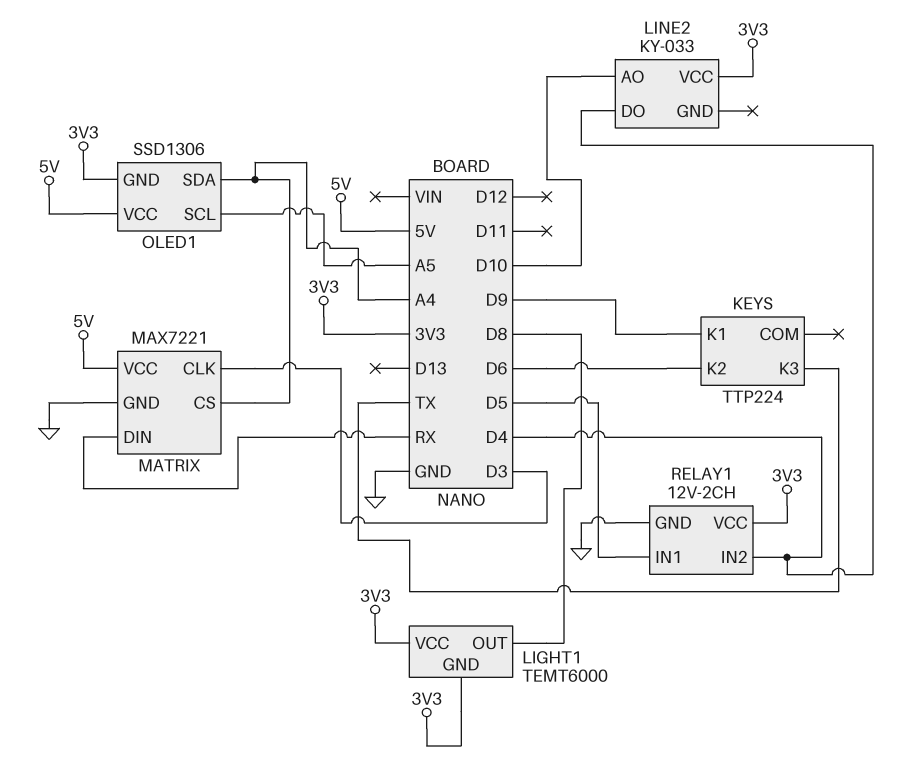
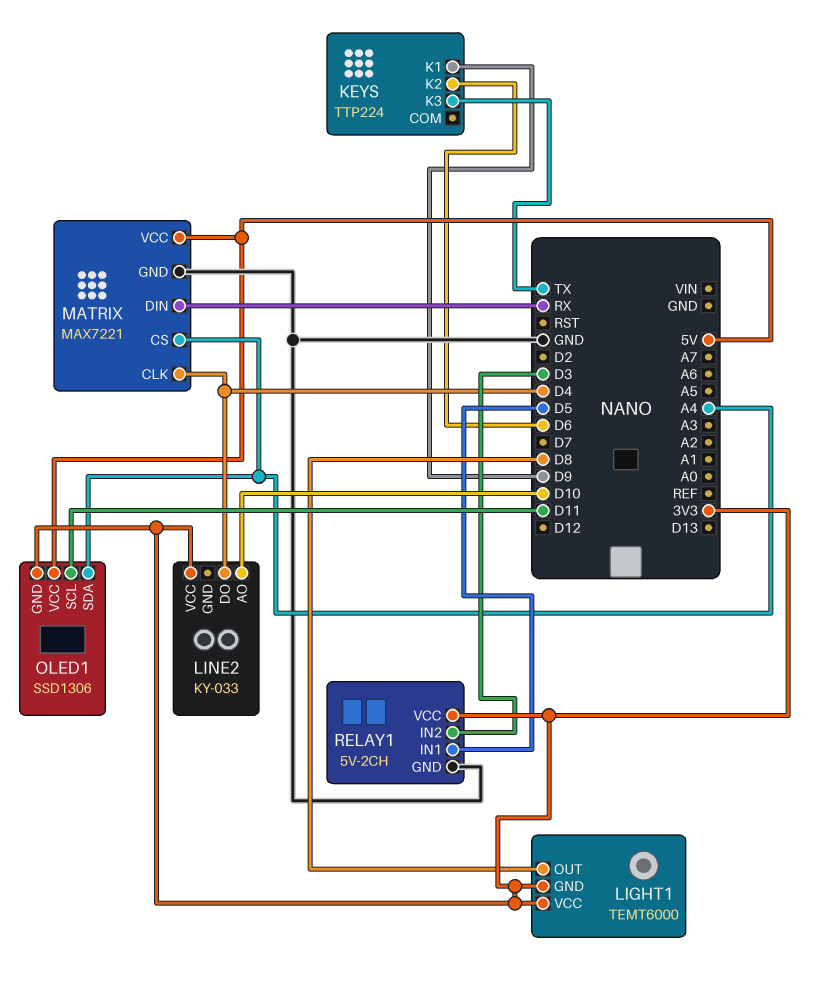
MATRIX pin CLK: D3 -> D4
OLED1 pin SCL: A5 -> D11
RELAY1: 12V-2CH -> 5V-2CH
RELAY1 pin IN2: D4 -> D3

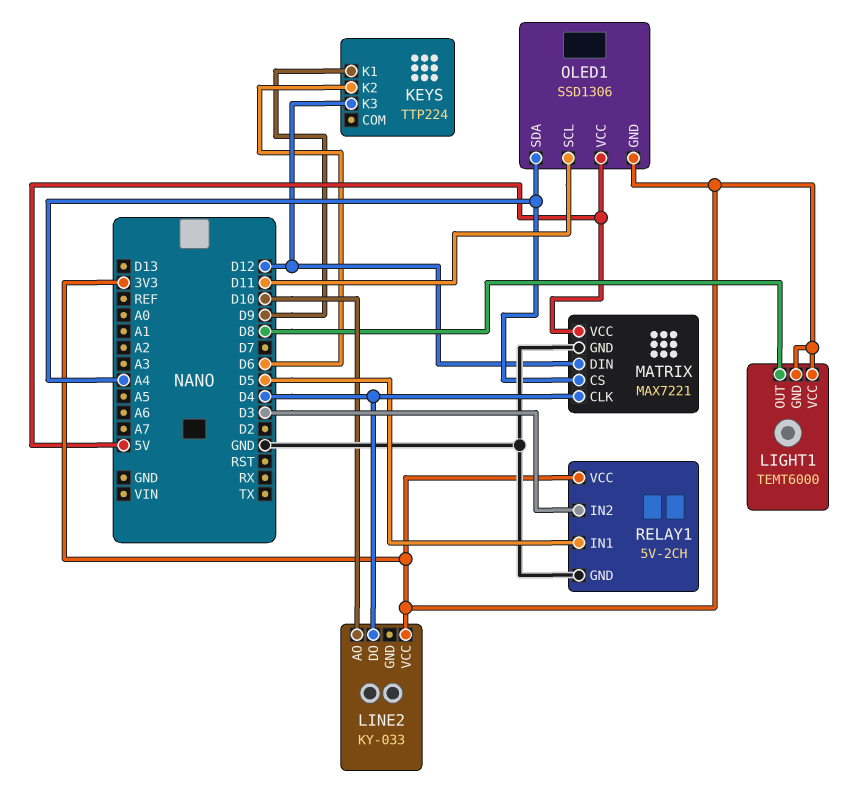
KEYS pin K3: TX -> D12
MATRIX pin DIN: RX -> D12

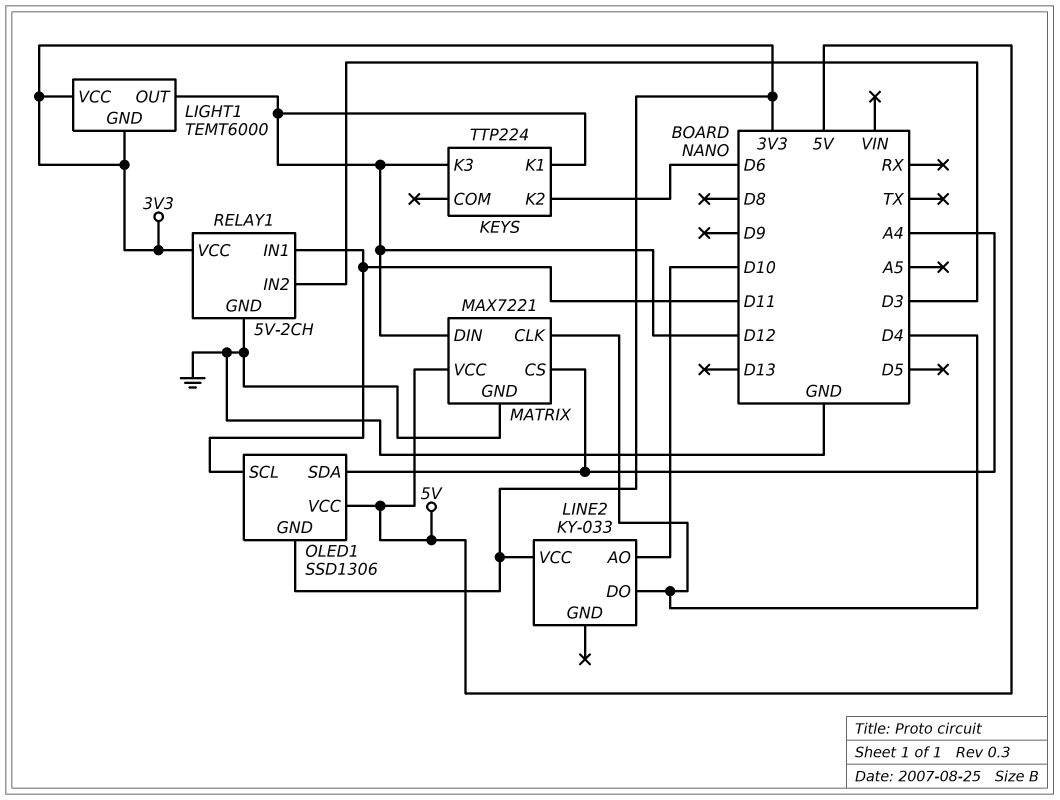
KEYS pin K1: D9 -> D12
LIGHT1 pin OUT: D8 -> D12
RELAY1 pin IN1: D5 -> D11

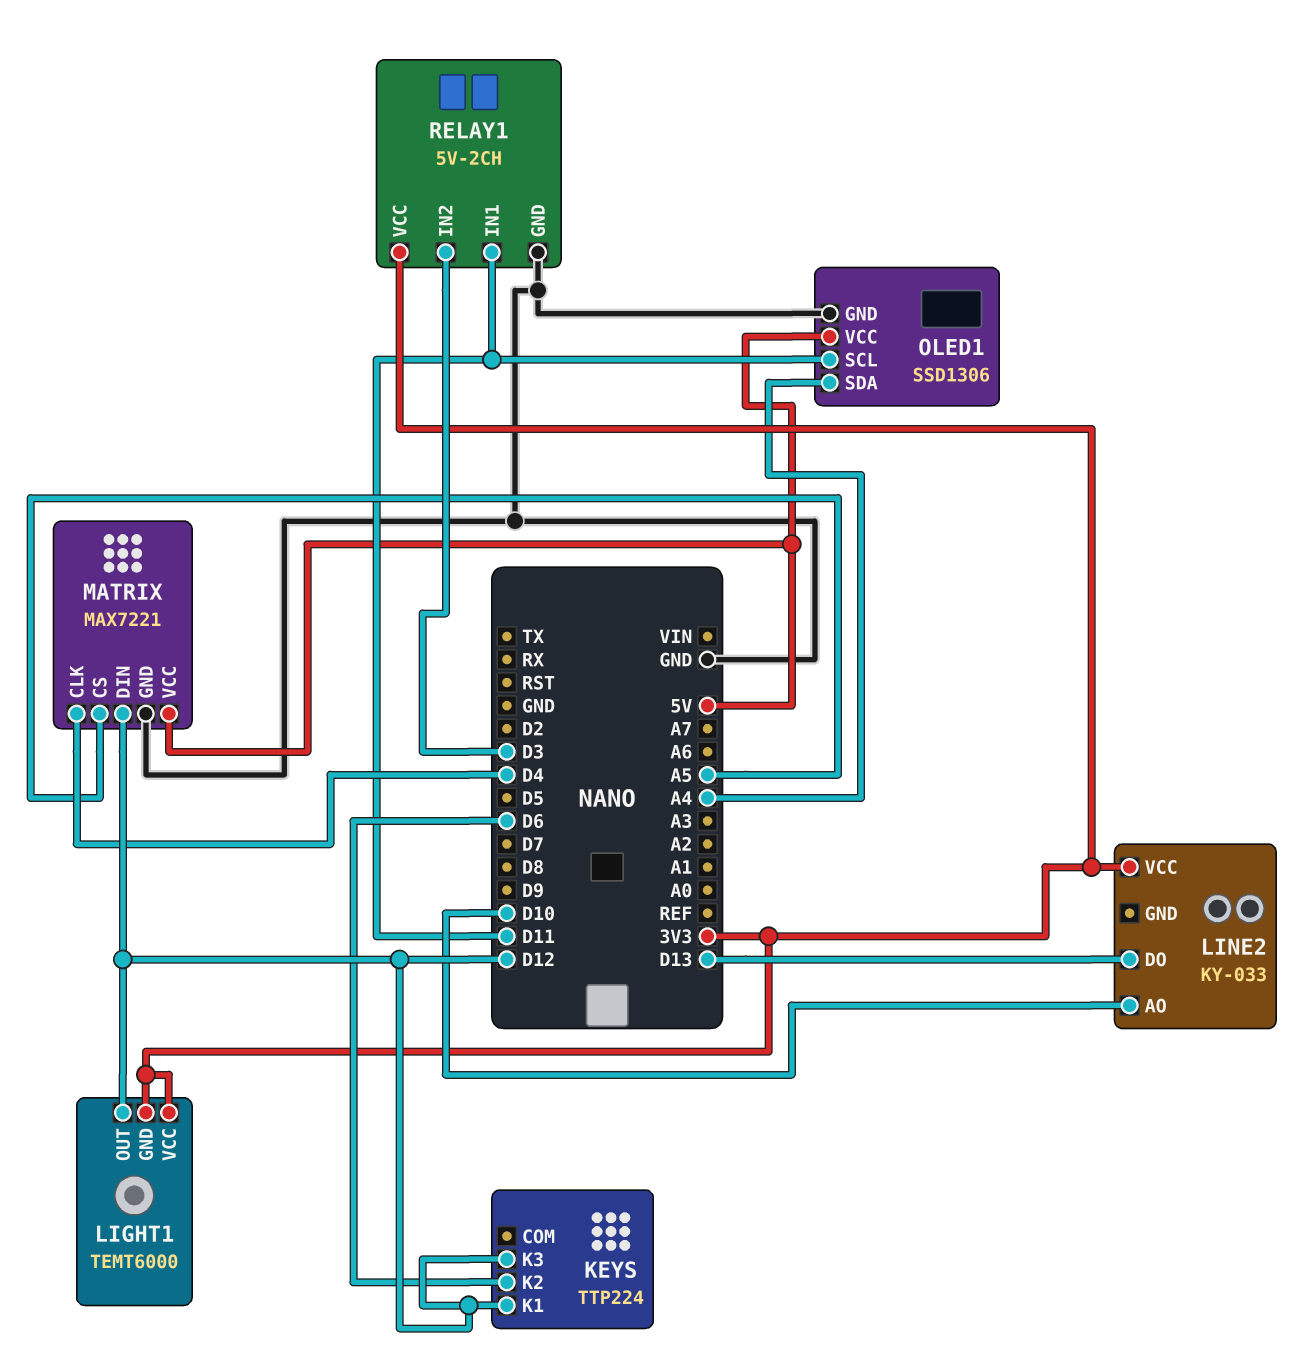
LINE2 pin DO: D4 -> D13
MATRIX pin CS: A4 -> A5
OLED1 pin GND: 3V3 -> GND

